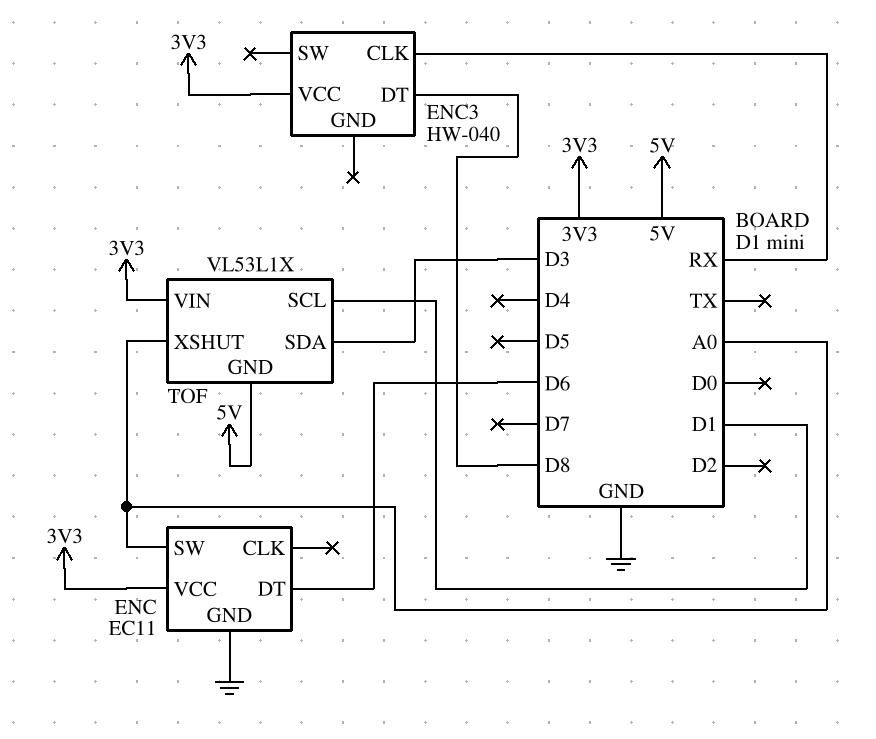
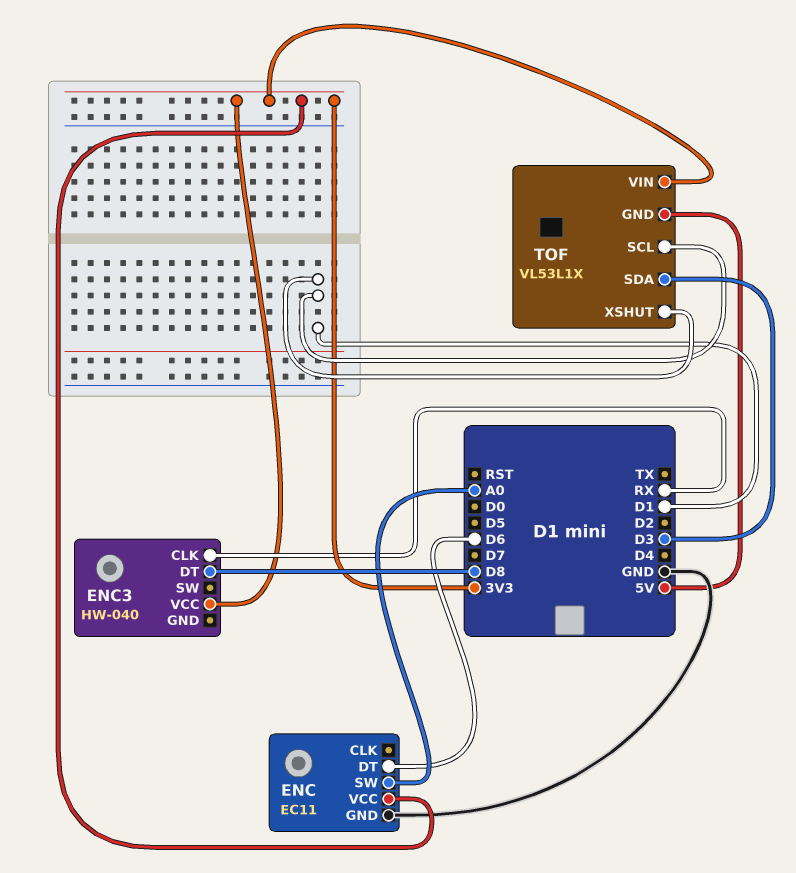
TOF pin XSHUT: A0 -> D1

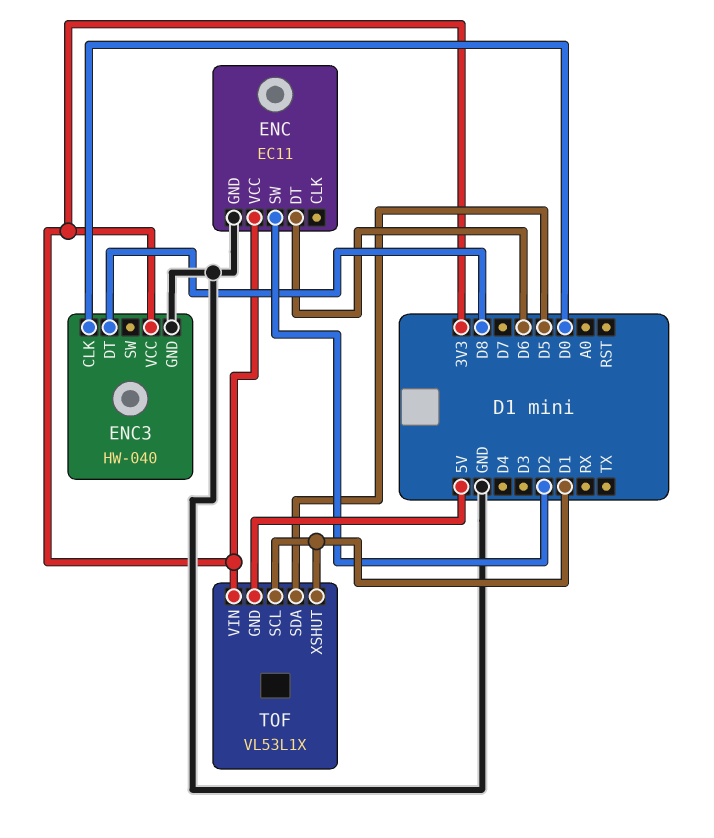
ENC pin SW: A0 -> D2
ENC3 pin CLK: RX -> D0
ENC3 pin GND: none -> GND
TOF pin SDA: D3 -> D5

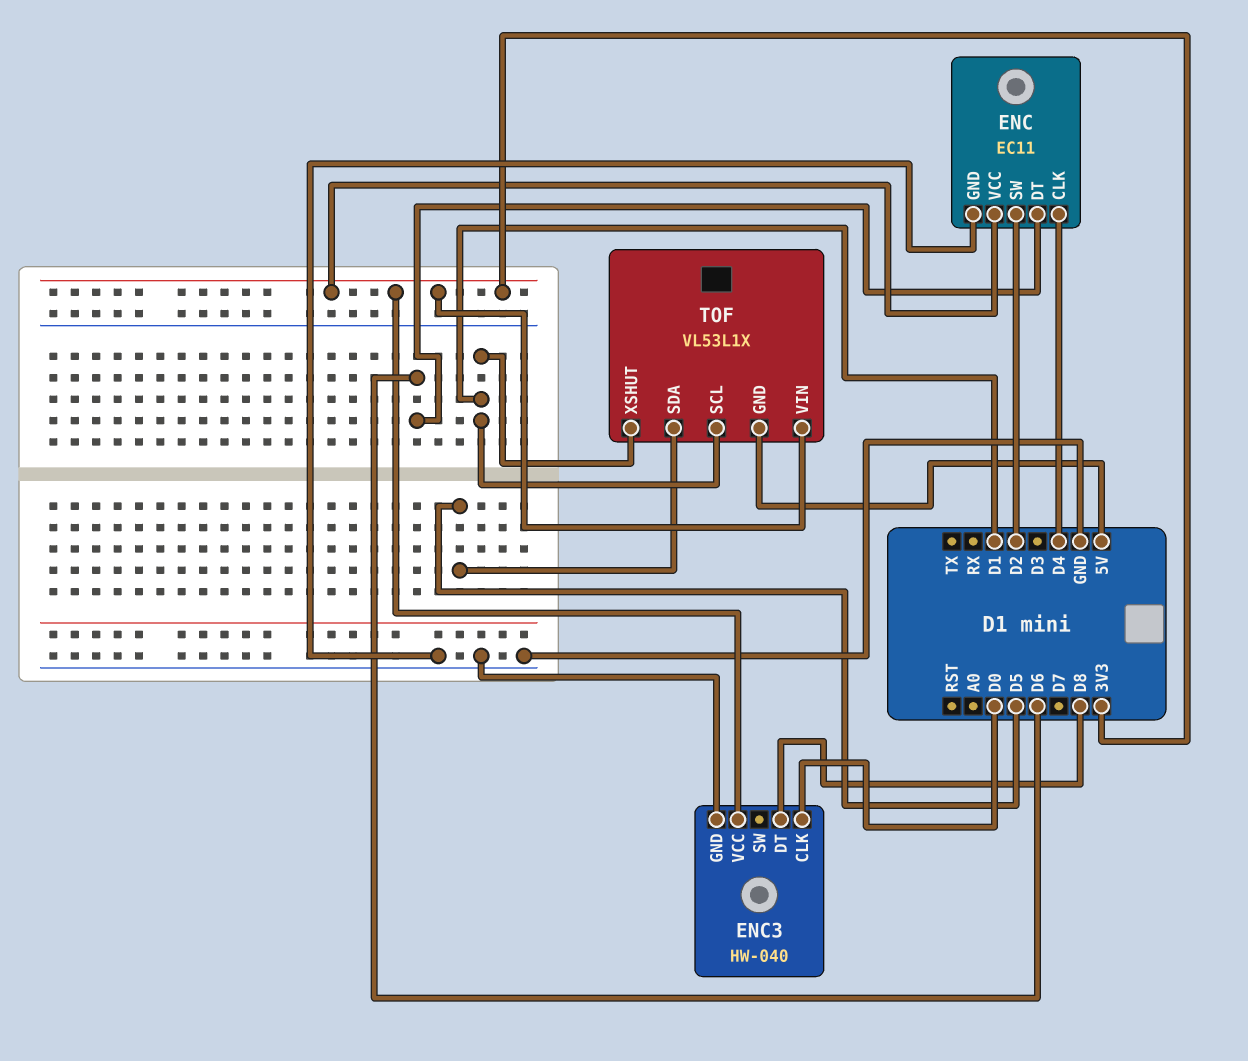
ENC pin CLK: none -> D4

